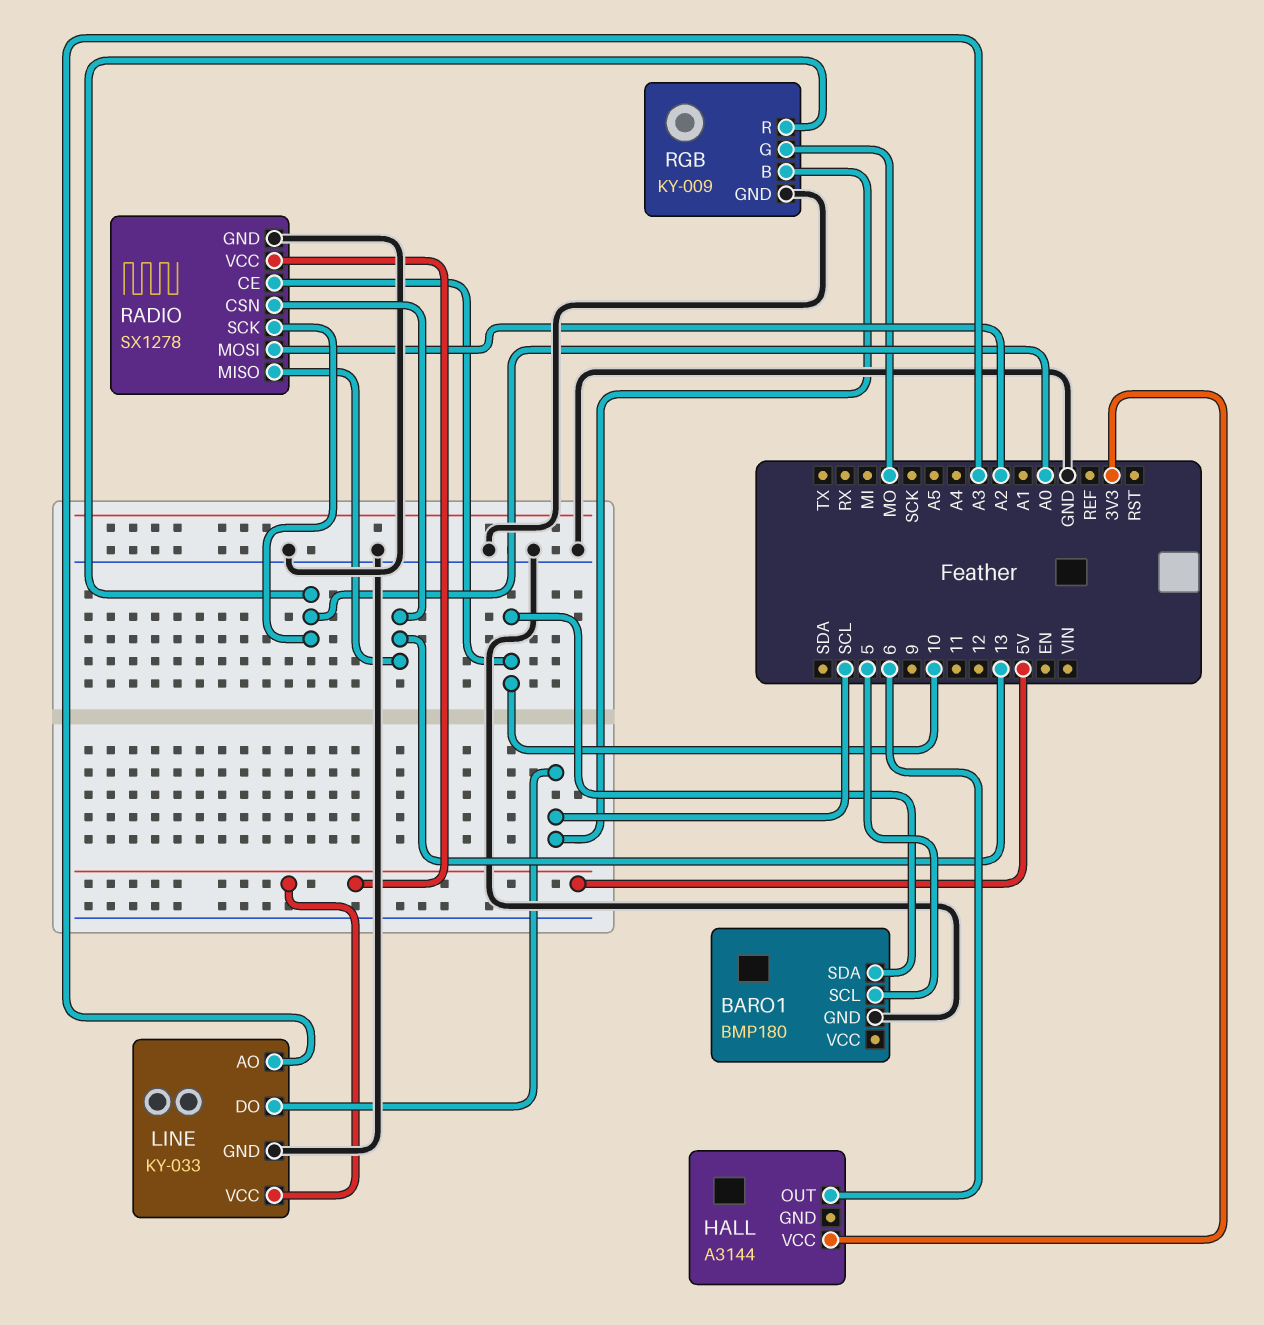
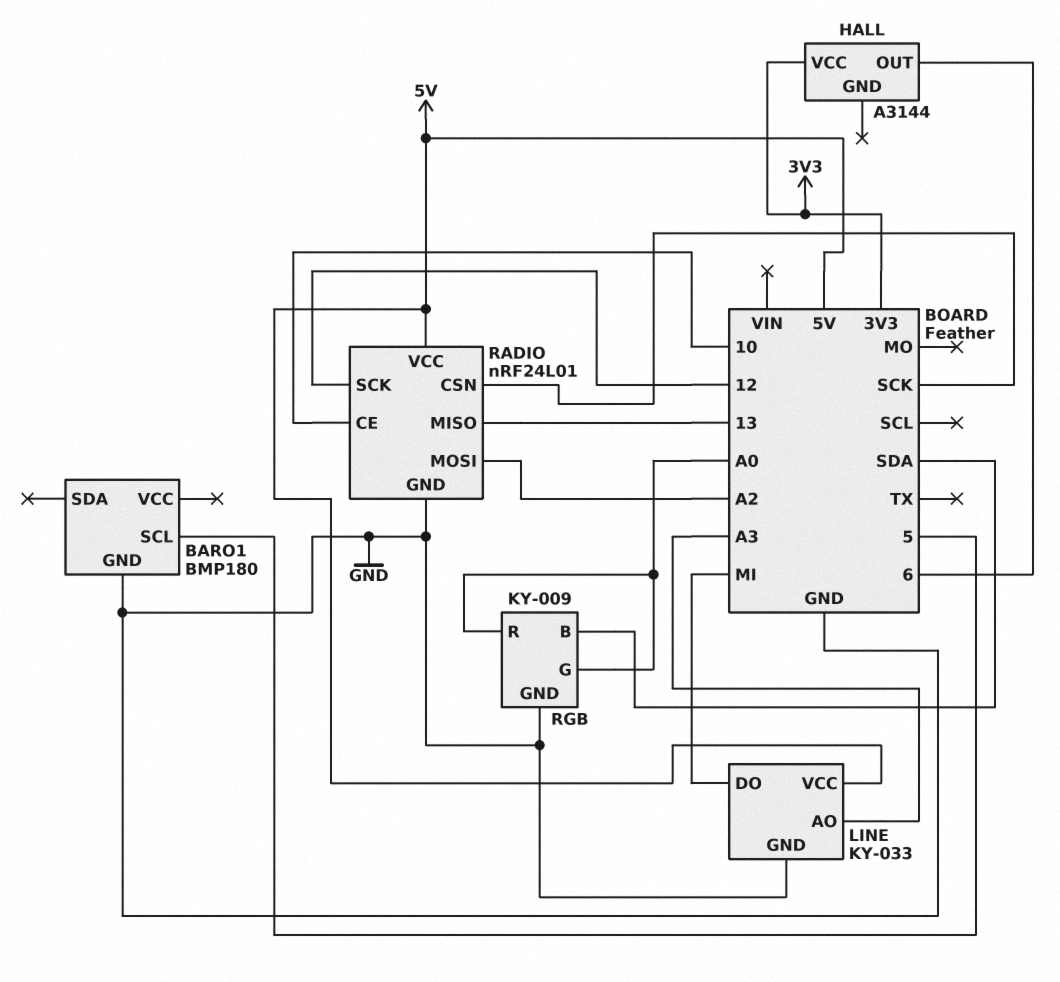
BARO1 pin SDA: 10 -> none
LINE pin DO: SCL -> MI
RADIO: SX1278 -> nRF24L01
RADIO pin CSN: 13 -> SCK
RADIO pin SCK: A0 -> 12
RGB pin B: SCL -> SDA
RGB pin G: MO -> A0

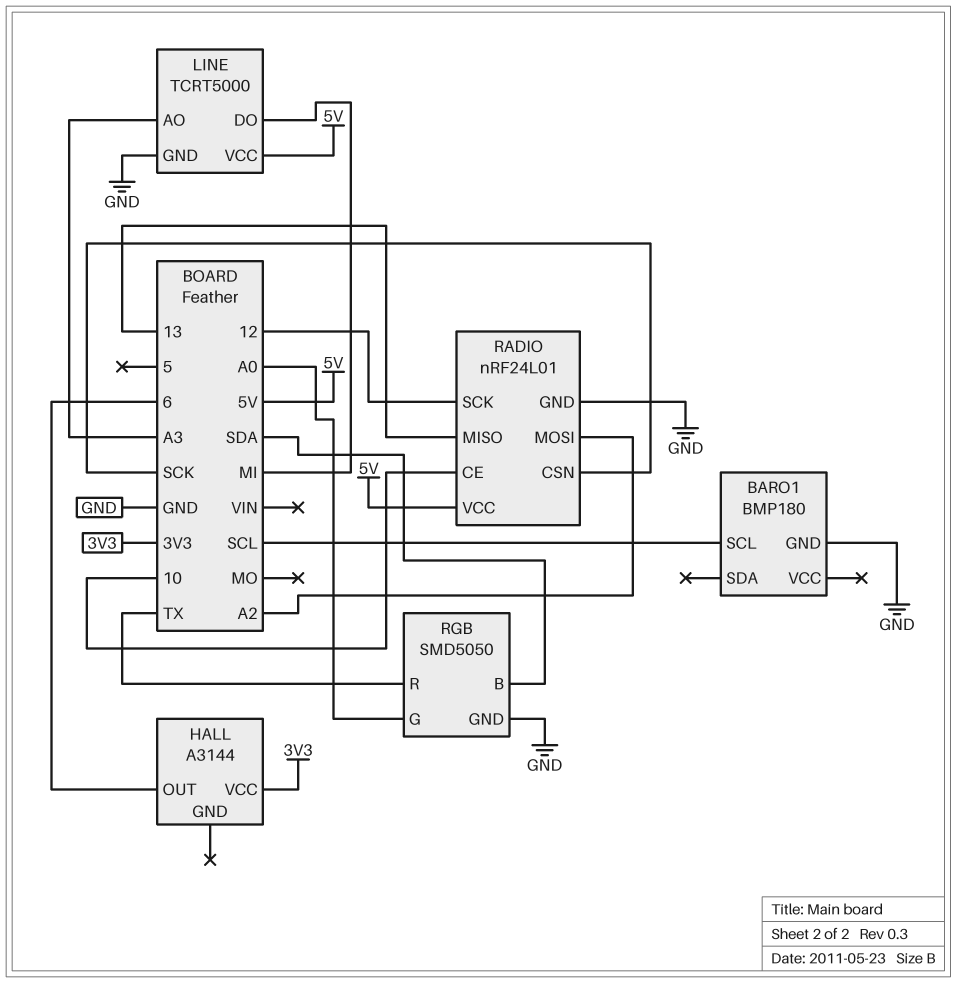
BARO1 pin SCL: 5 -> SCL
LINE: KY-033 -> TCRT5000
RGB: KY-009 -> SMD5050
RGB pin R: A0 -> TX

